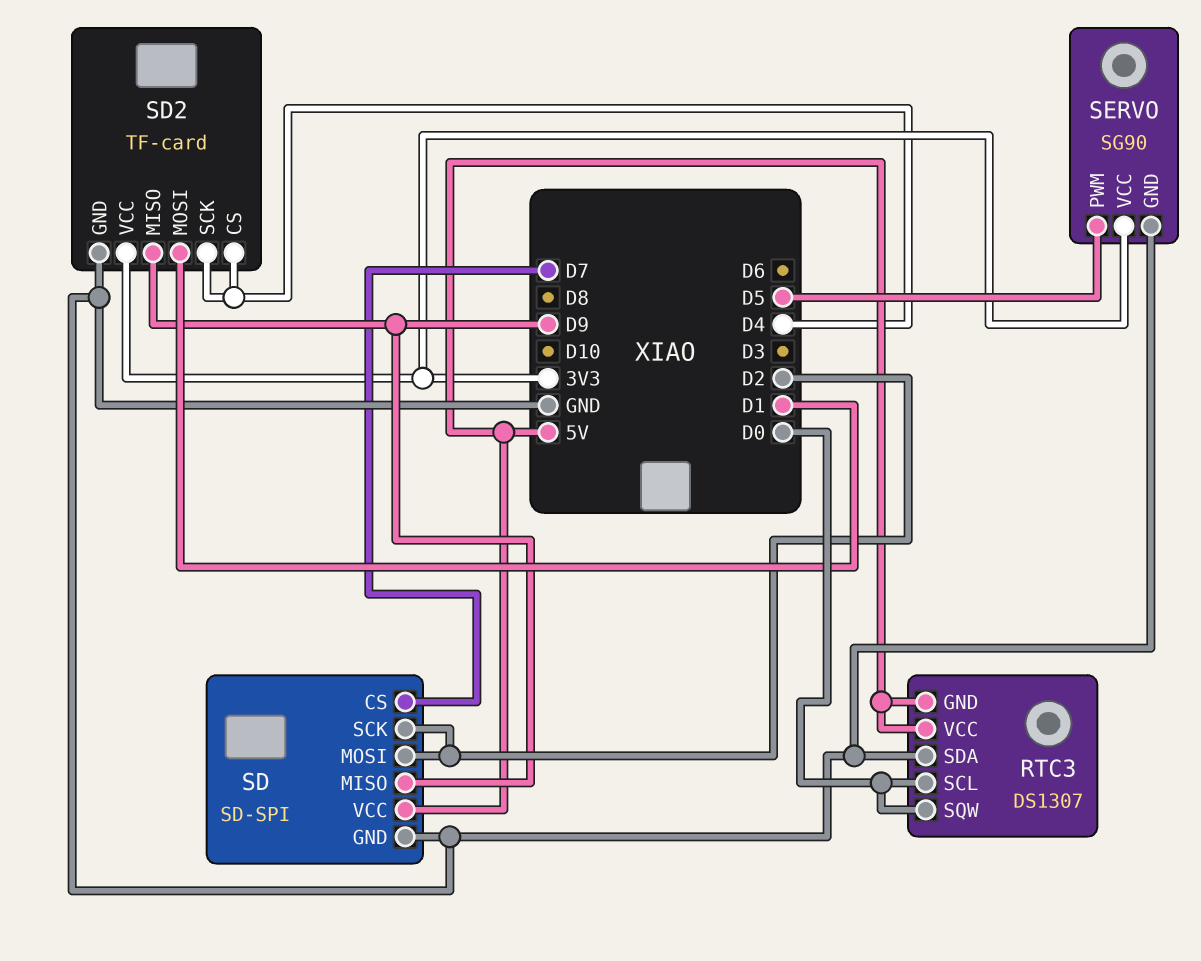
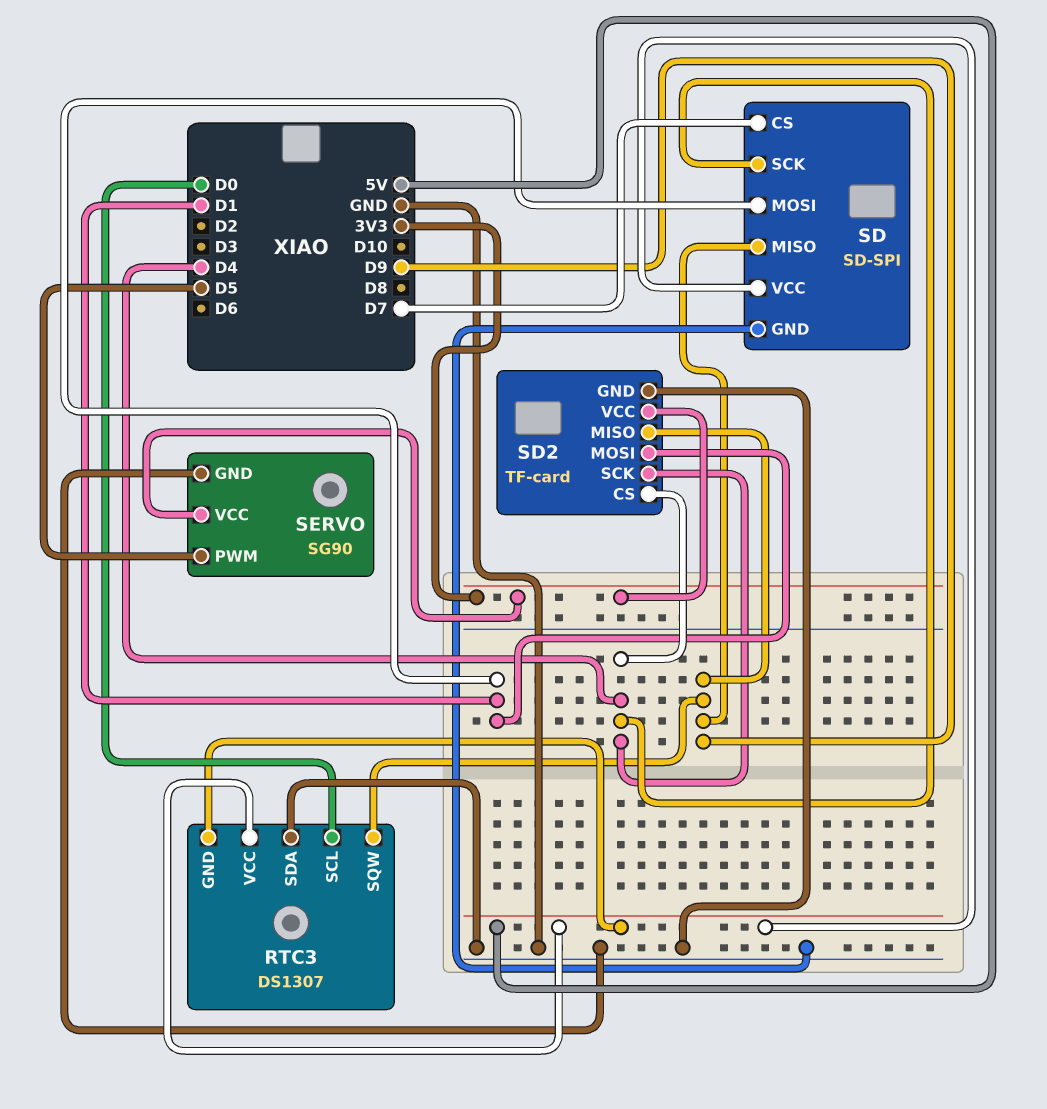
RTC3 pin SQW: D0 -> D9
SD pin MOSI: D2 -> D1
SD pin SCK: D2 -> D4

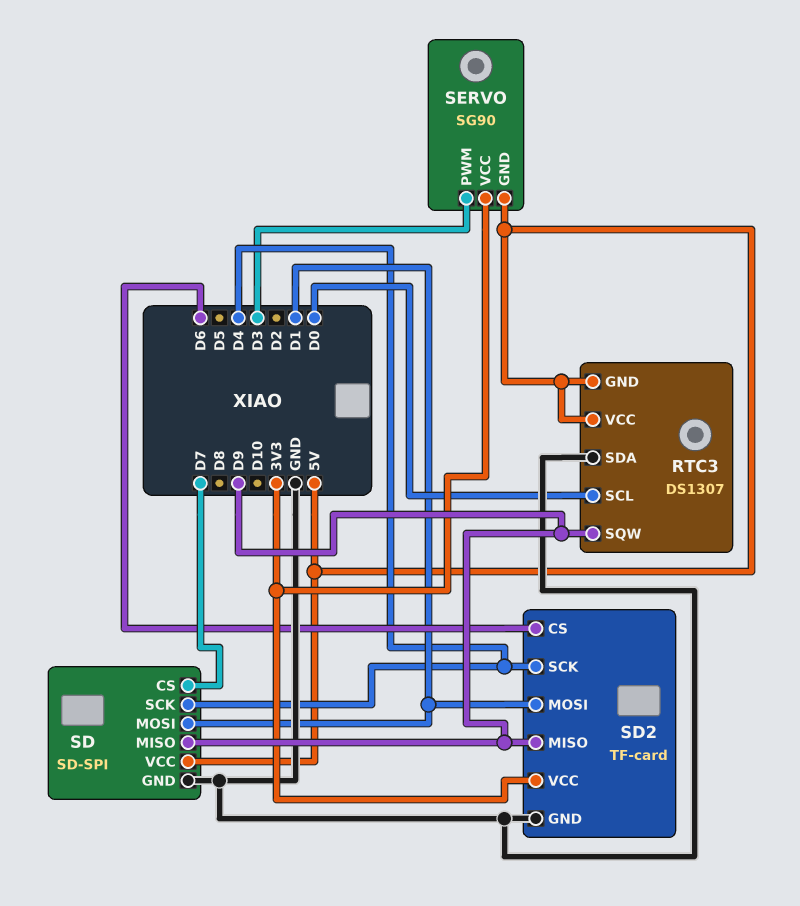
SD2 pin CS: D4 -> D6
SERVO pin GND: GND -> 5V
SERVO pin PWM: D5 -> D3

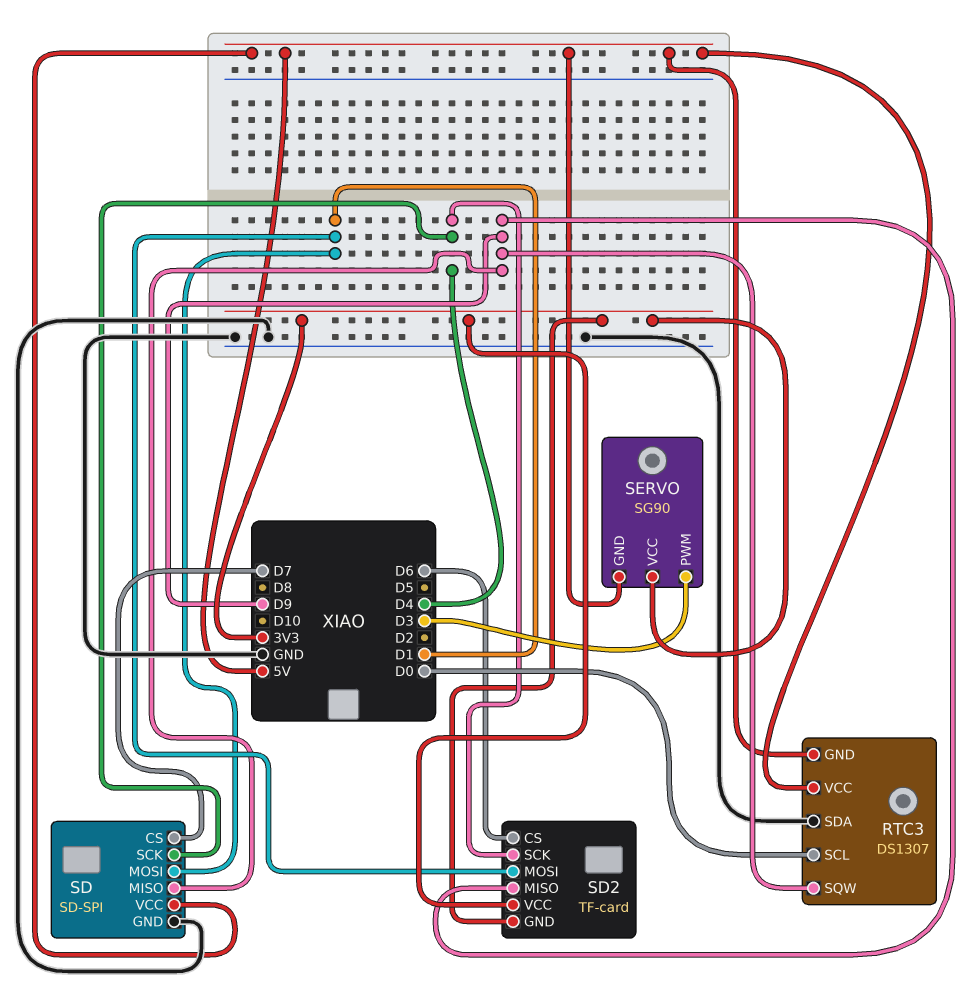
SD2 pin GND: GND -> 3V3

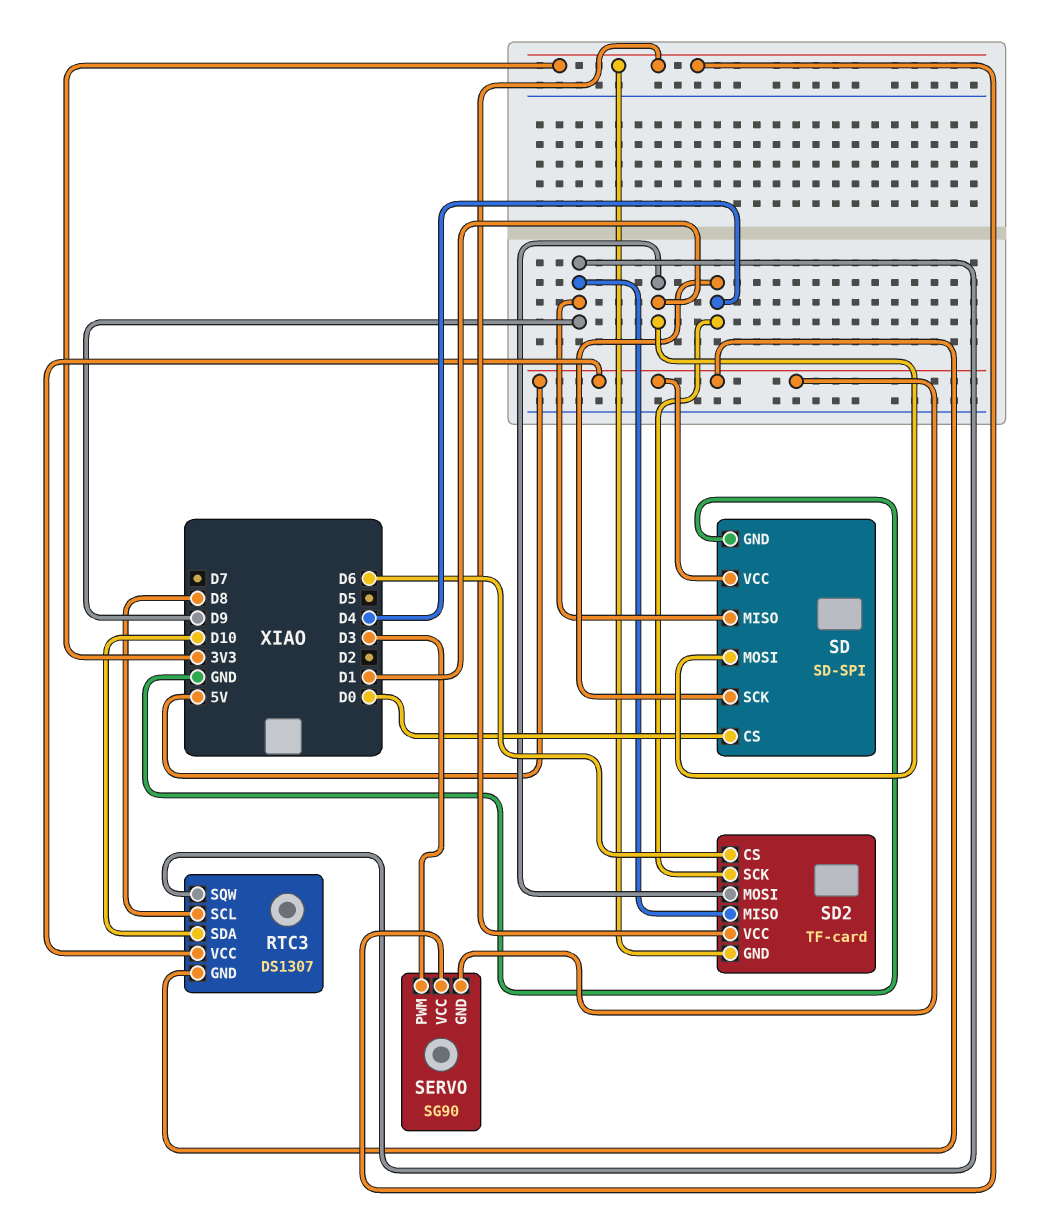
RTC3 pin SCL: D0 -> D8
RTC3 pin SDA: GND -> D10
SD pin CS: D7 -> D0

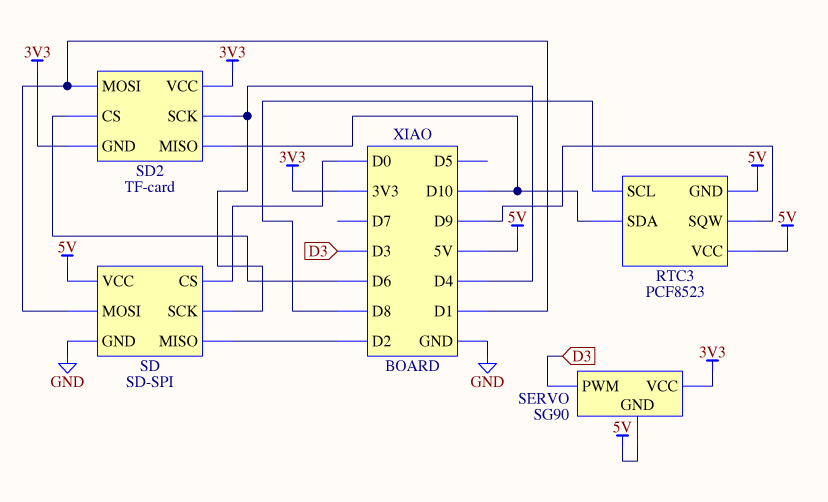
RTC3: DS1307 -> PCF8523
SD pin MISO: D9 -> D2
SD2 pin MISO: D9 -> D10

